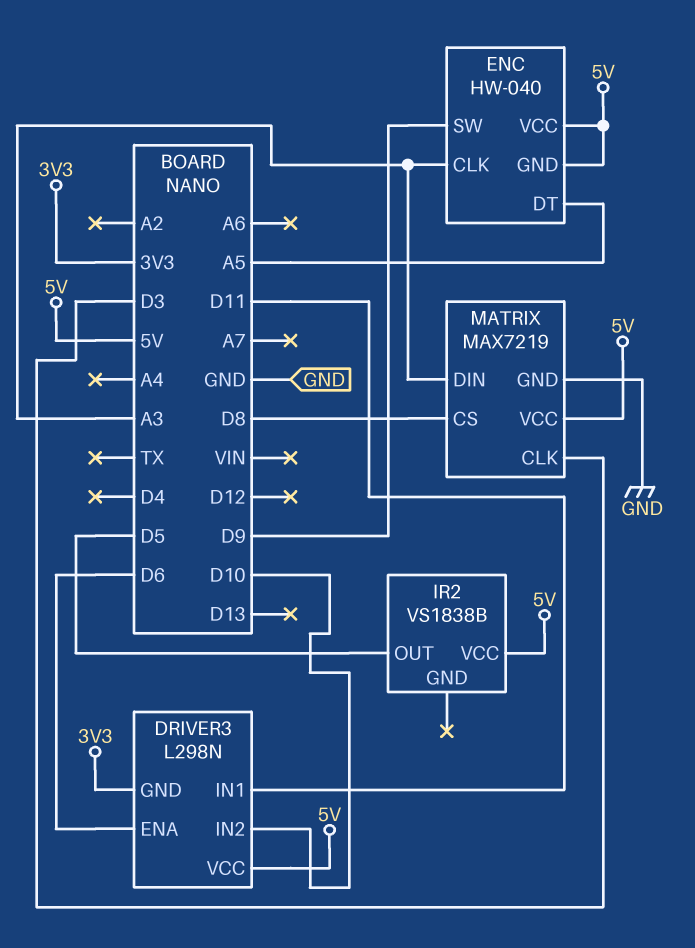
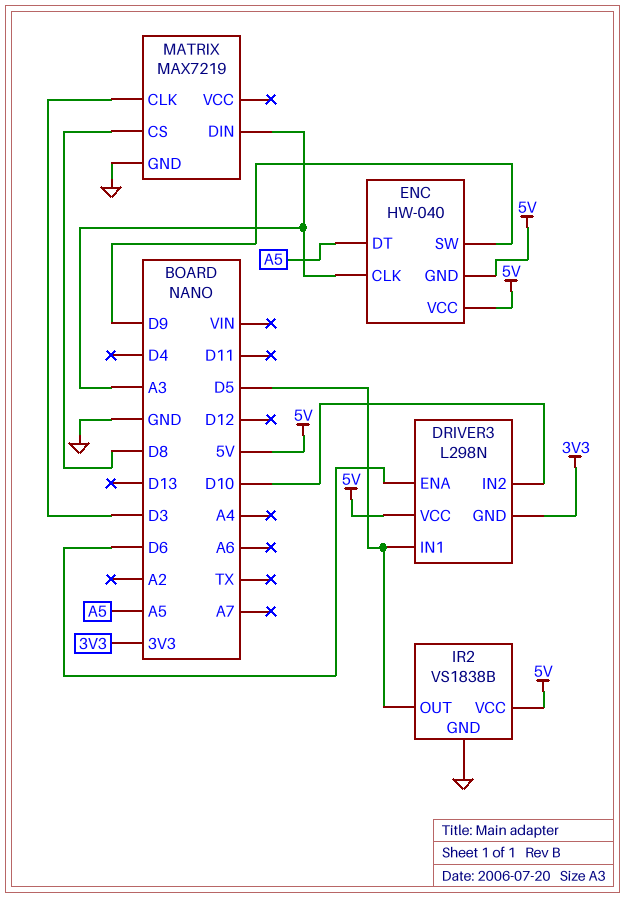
DRIVER3 pin IN1: D11 -> D5
IR2 pin GND: none -> GND
MATRIX pin VCC: 5V -> none

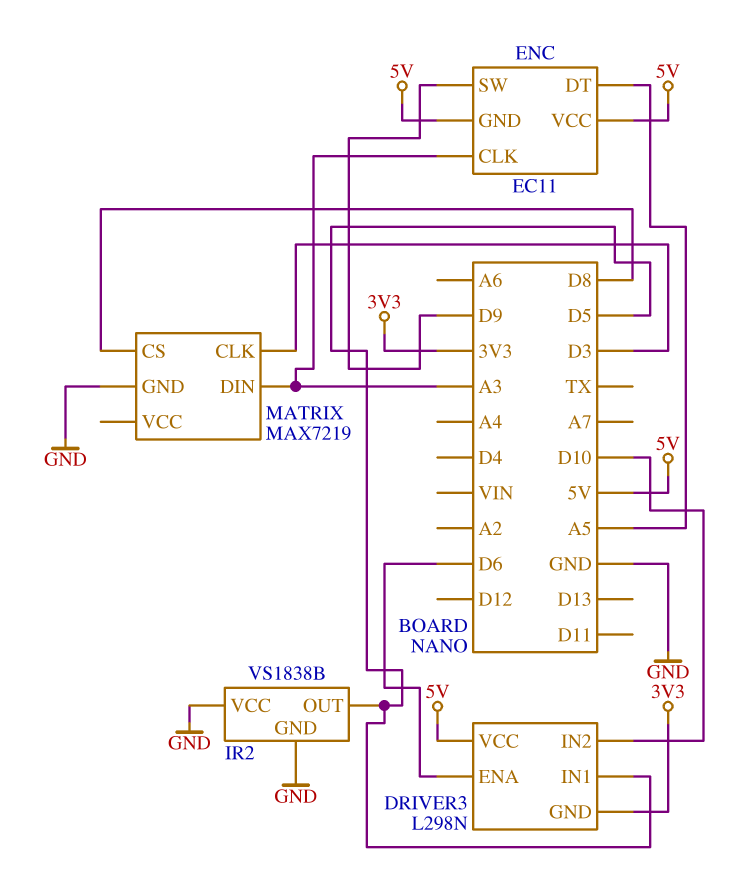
ENC: HW-040 -> EC11
IR2 pin VCC: 5V -> GND

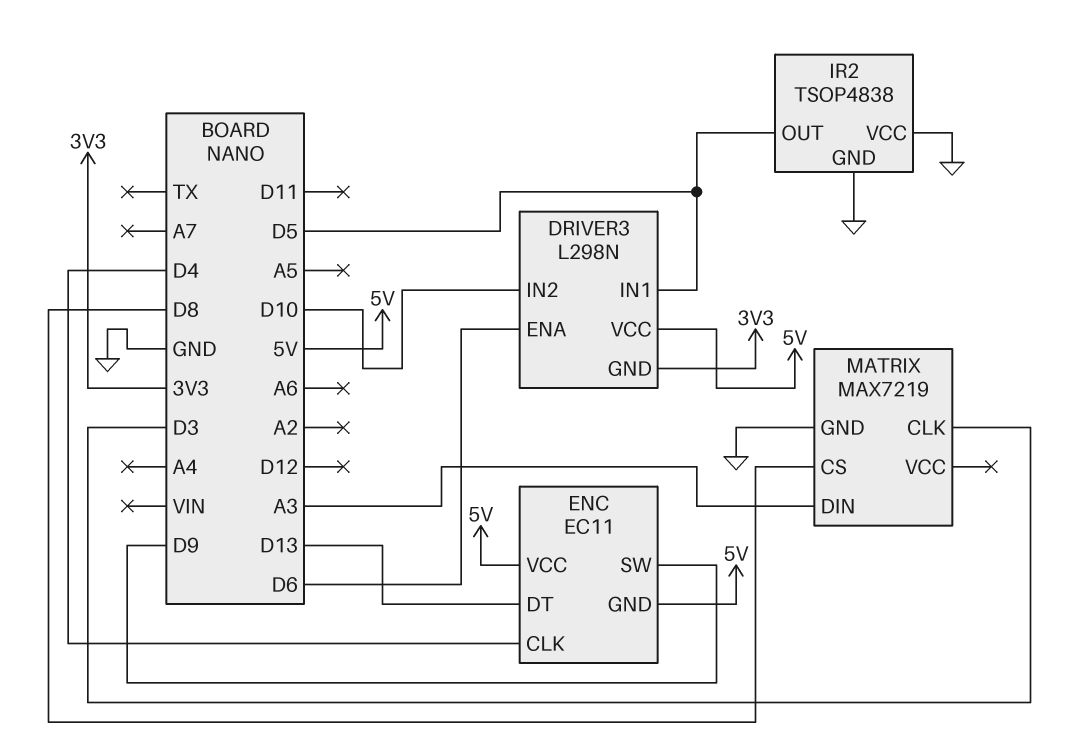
ENC pin CLK: A3 -> D4
ENC pin DT: A5 -> D13
IR2: VS1838B -> TSOP4838

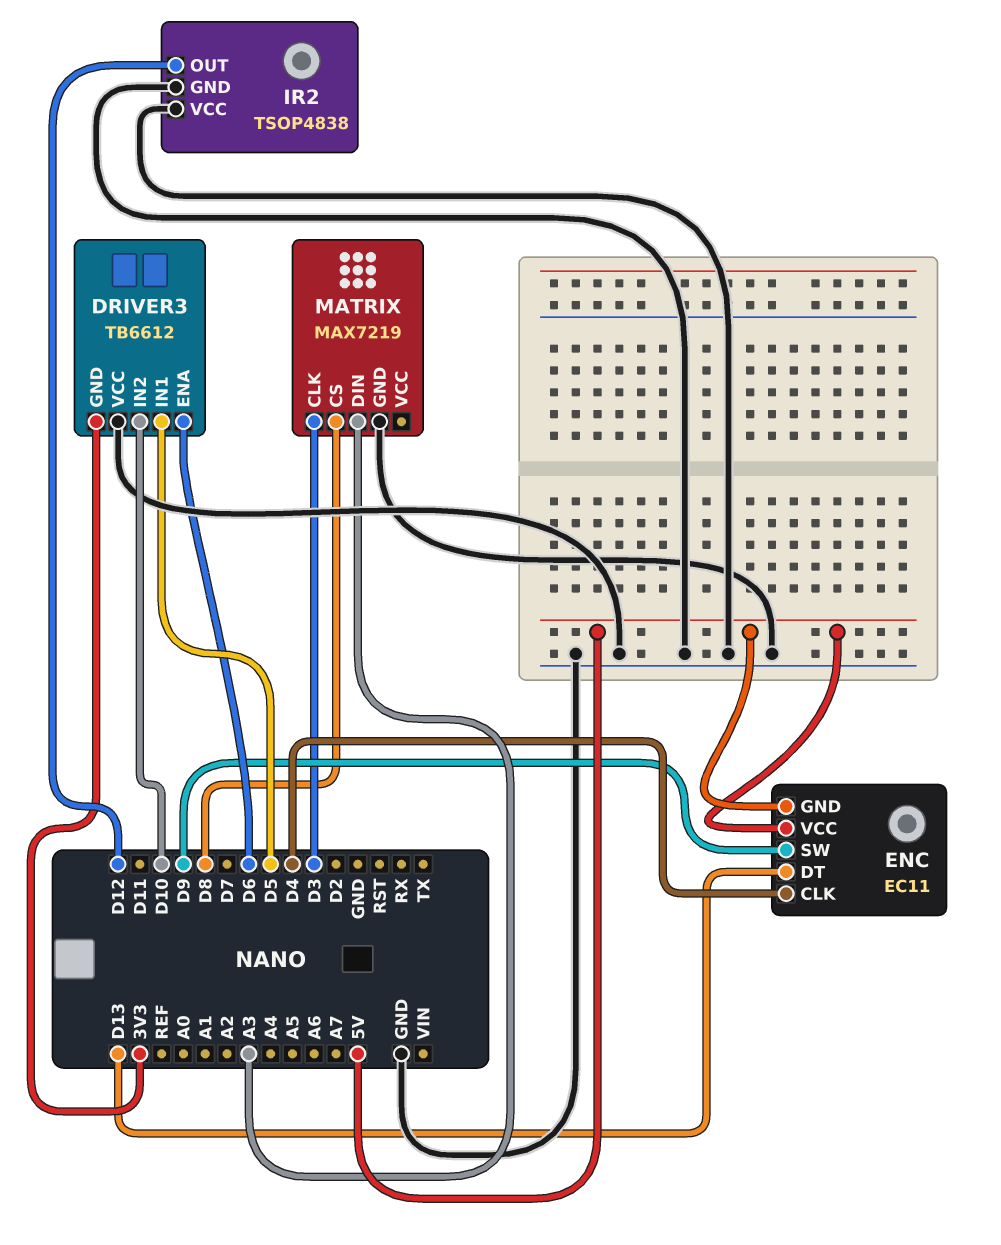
DRIVER3: L298N -> TB6612
DRIVER3 pin VCC: 5V -> GND
IR2 pin OUT: D5 -> D12

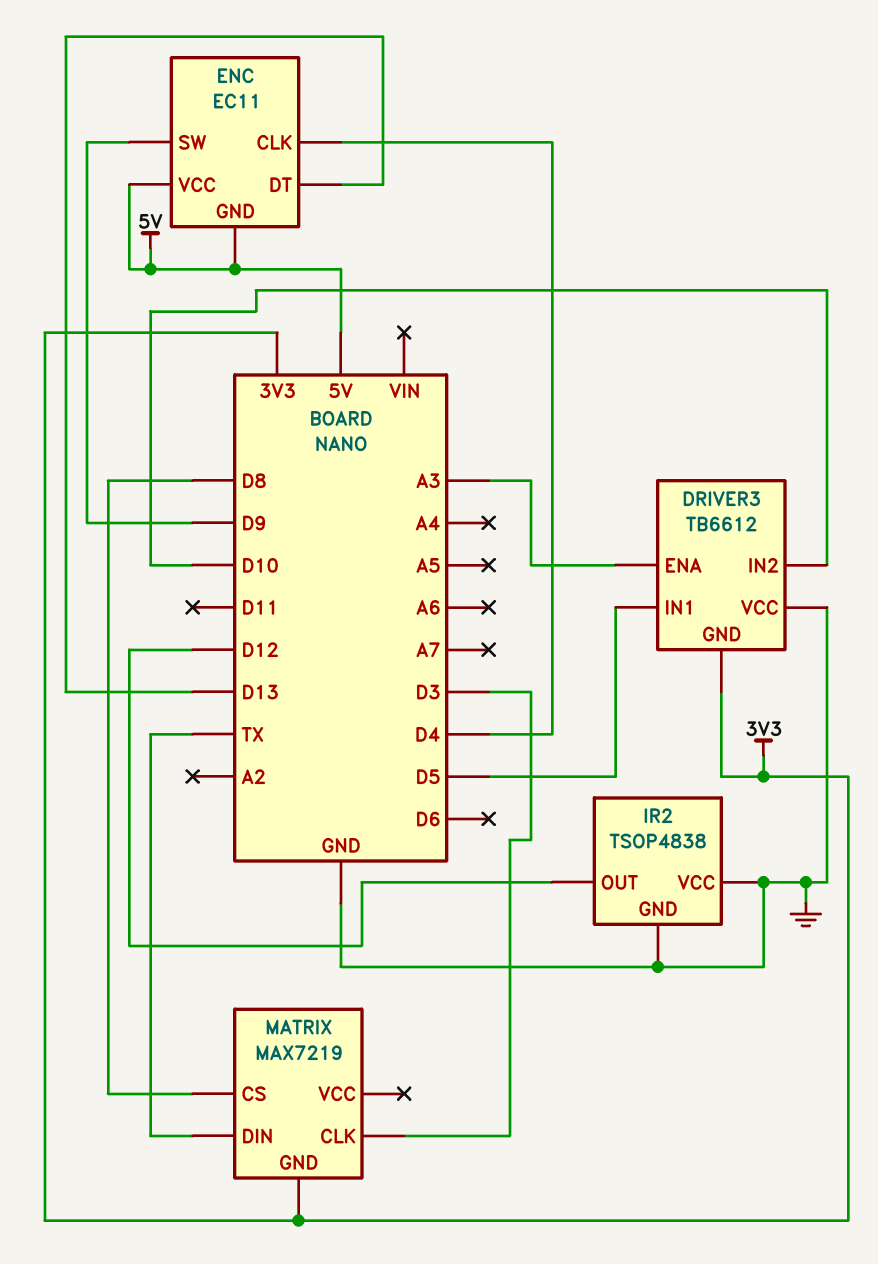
DRIVER3 pin ENA: D6 -> A3
MATRIX pin DIN: A3 -> TX
MATRIX pin GND: GND -> 3V3

